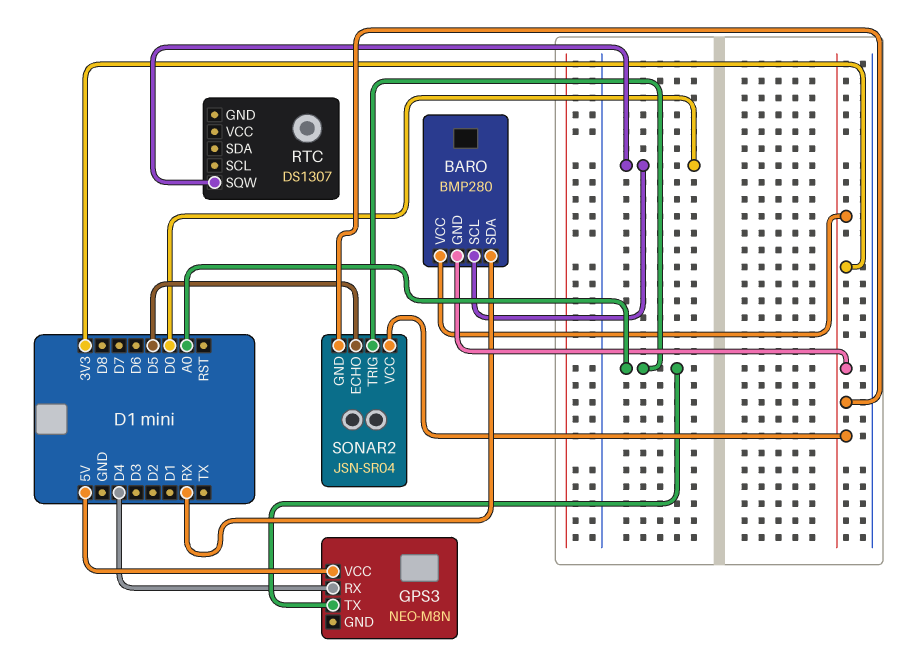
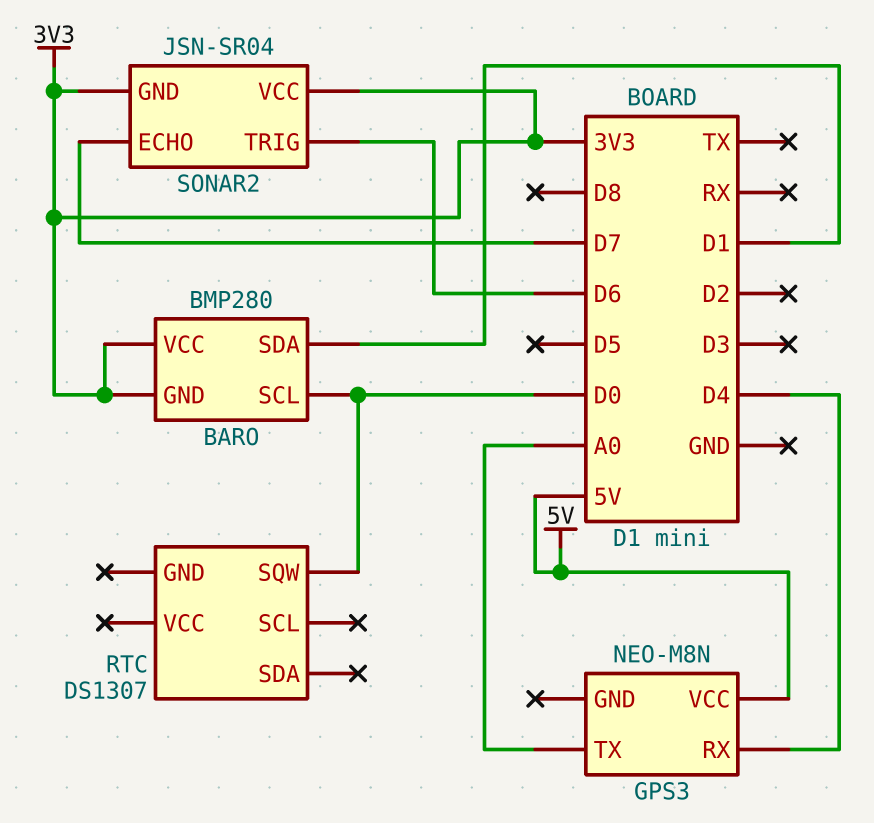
BARO pin SDA: RX -> D1
SONAR2 pin ECHO: D5 -> D7
SONAR2 pin TRIG: A0 -> D6

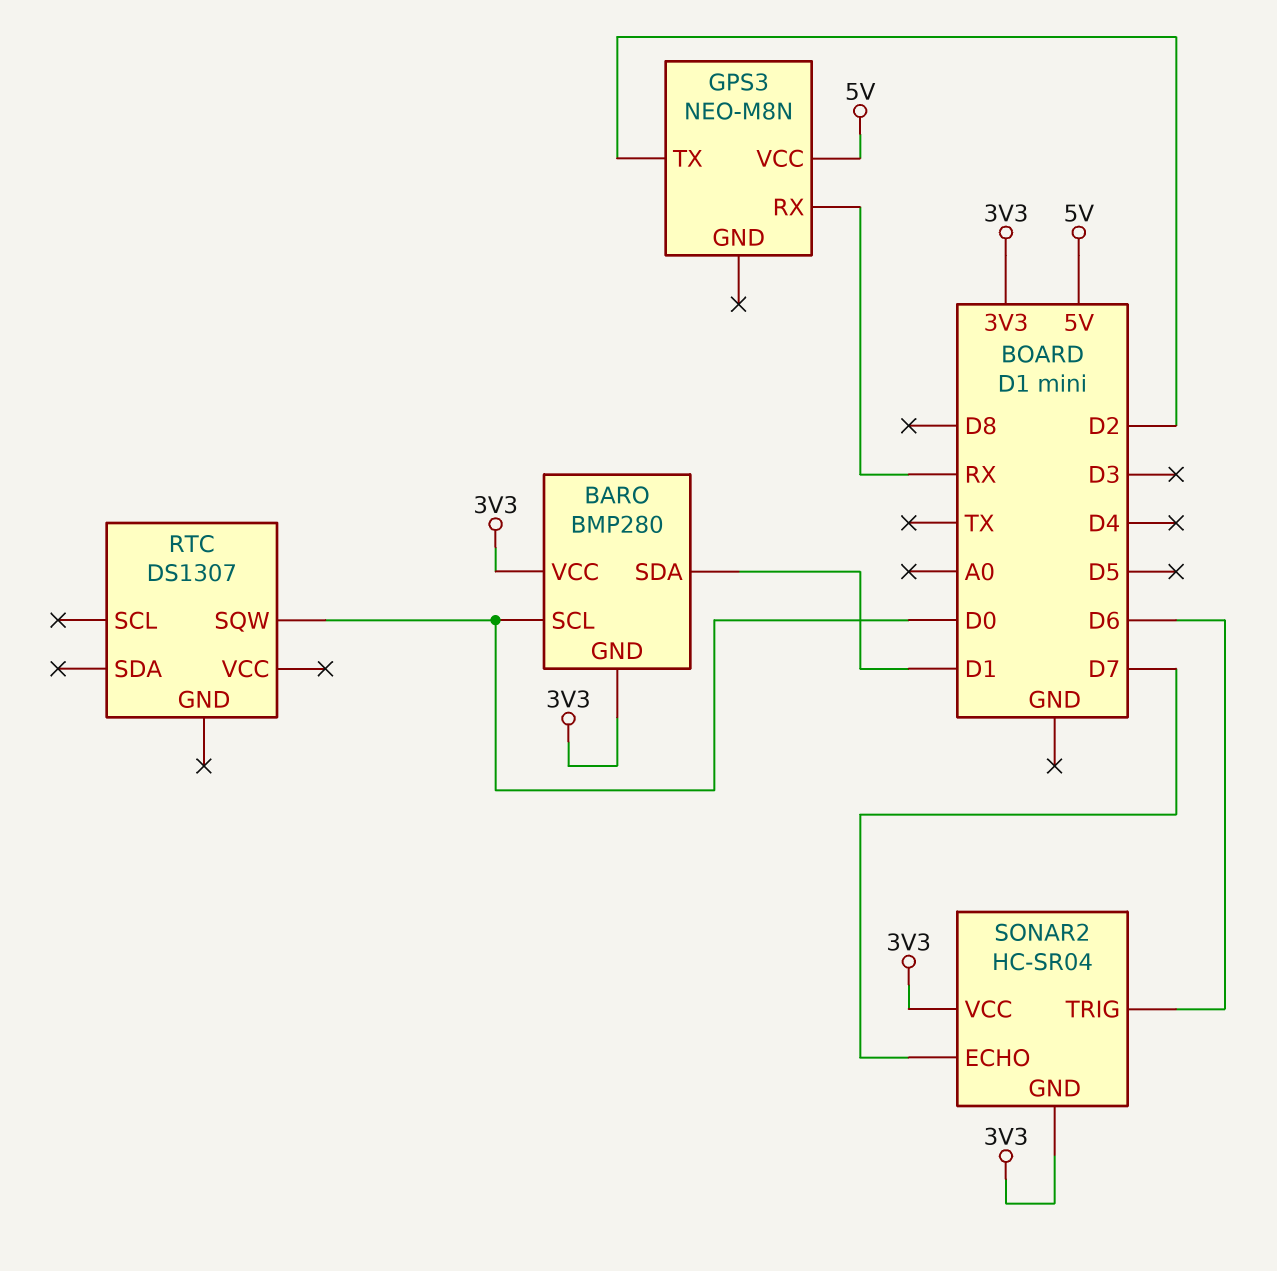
GPS3 pin RX: D4 -> RX
GPS3 pin TX: A0 -> D2
SONAR2: JSN-SR04 -> HC-SR04

